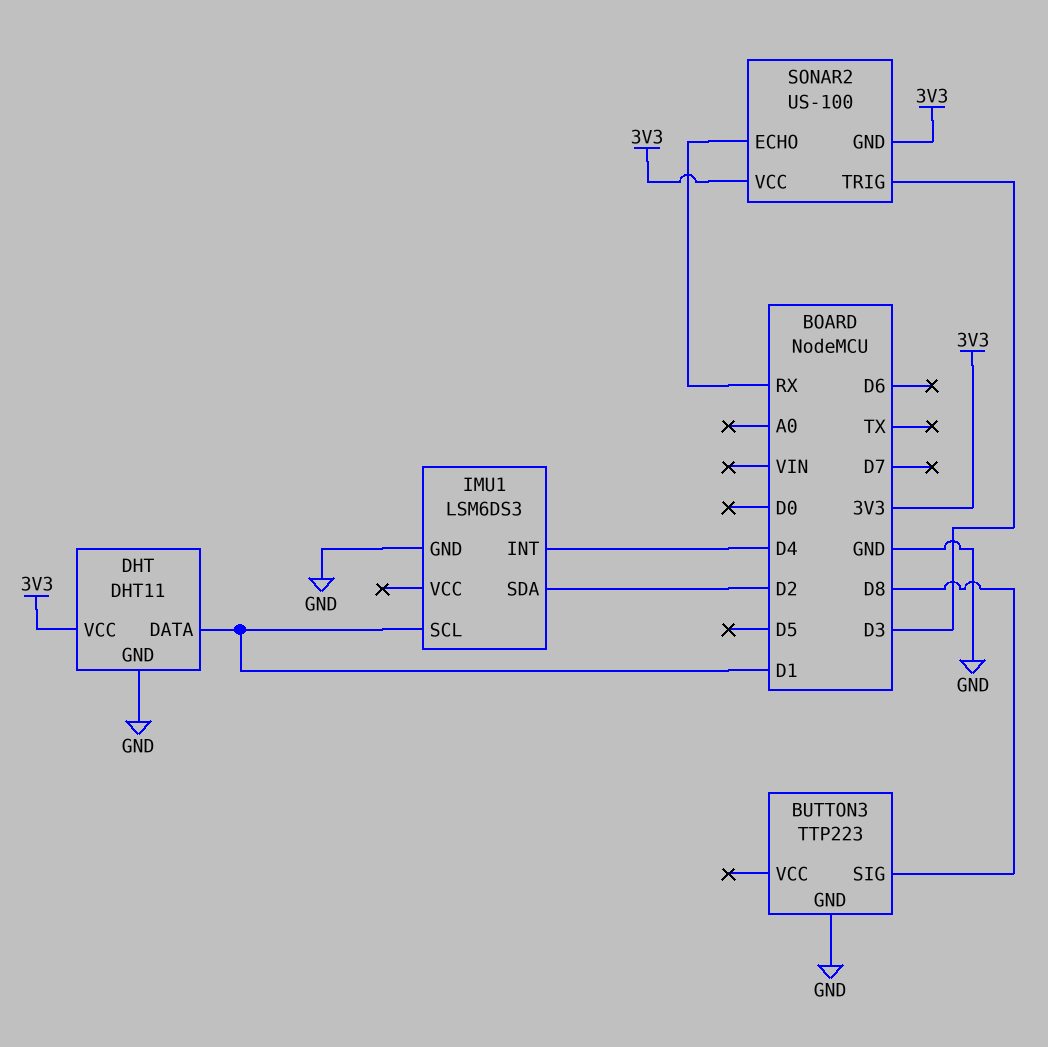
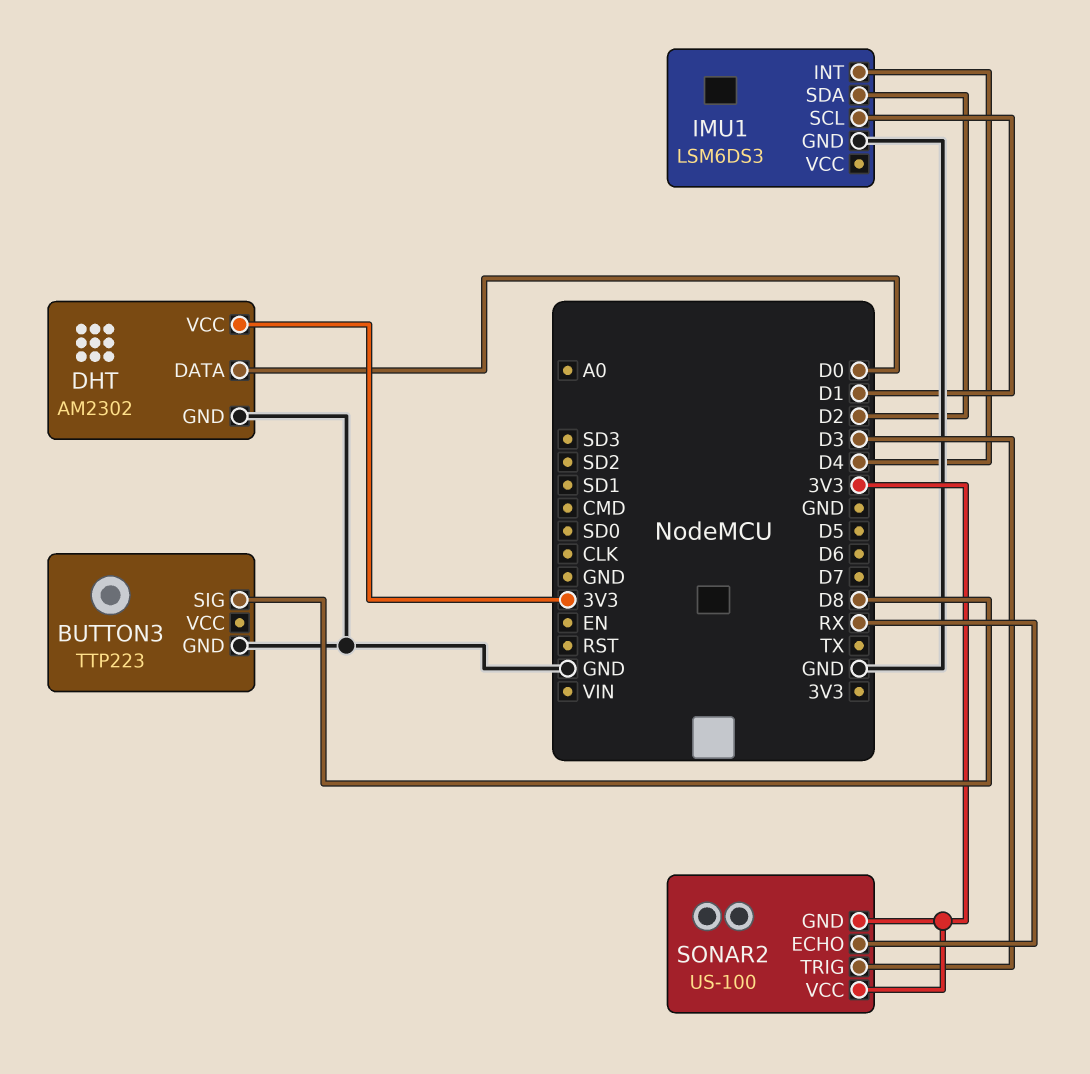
DHT: DHT11 -> AM2302
DHT pin DATA: D1 -> D0

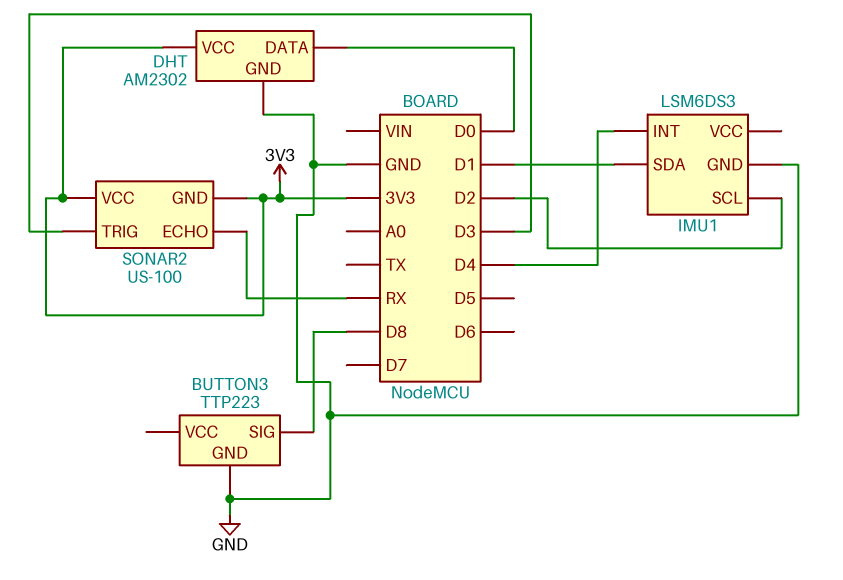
IMU1 pin SCL: D1 -> D2
IMU1 pin SDA: D2 -> D1

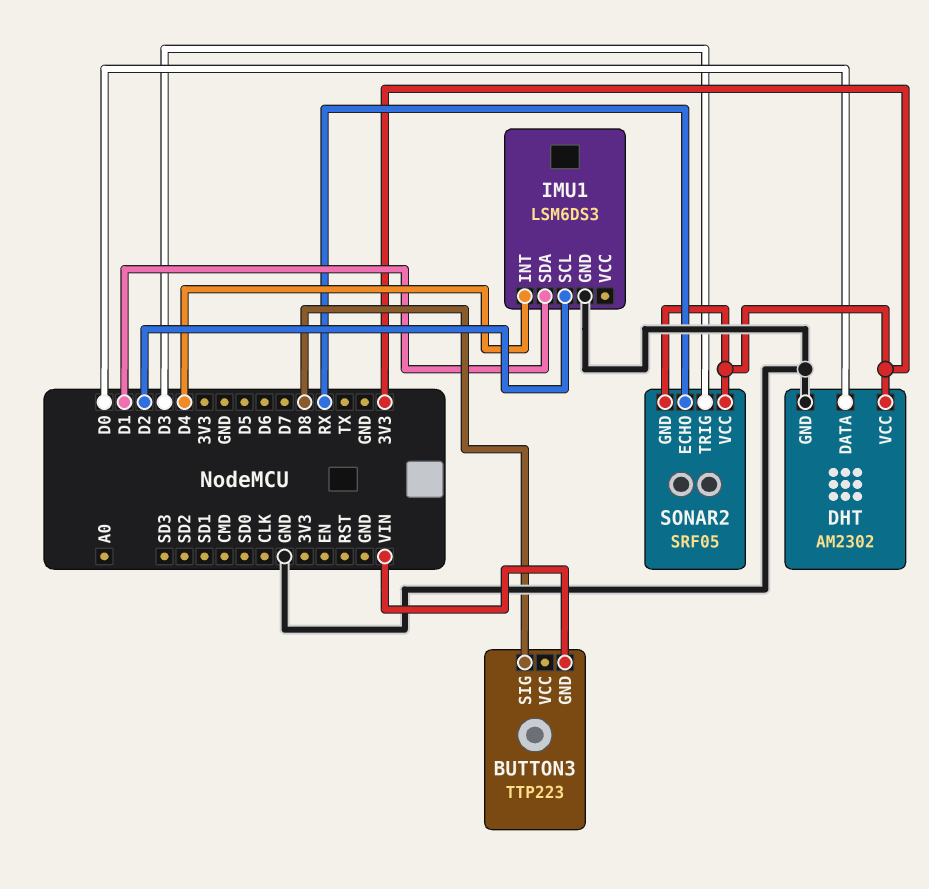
BUTTON3 pin GND: GND -> VIN
SONAR2: US-100 -> SRF05

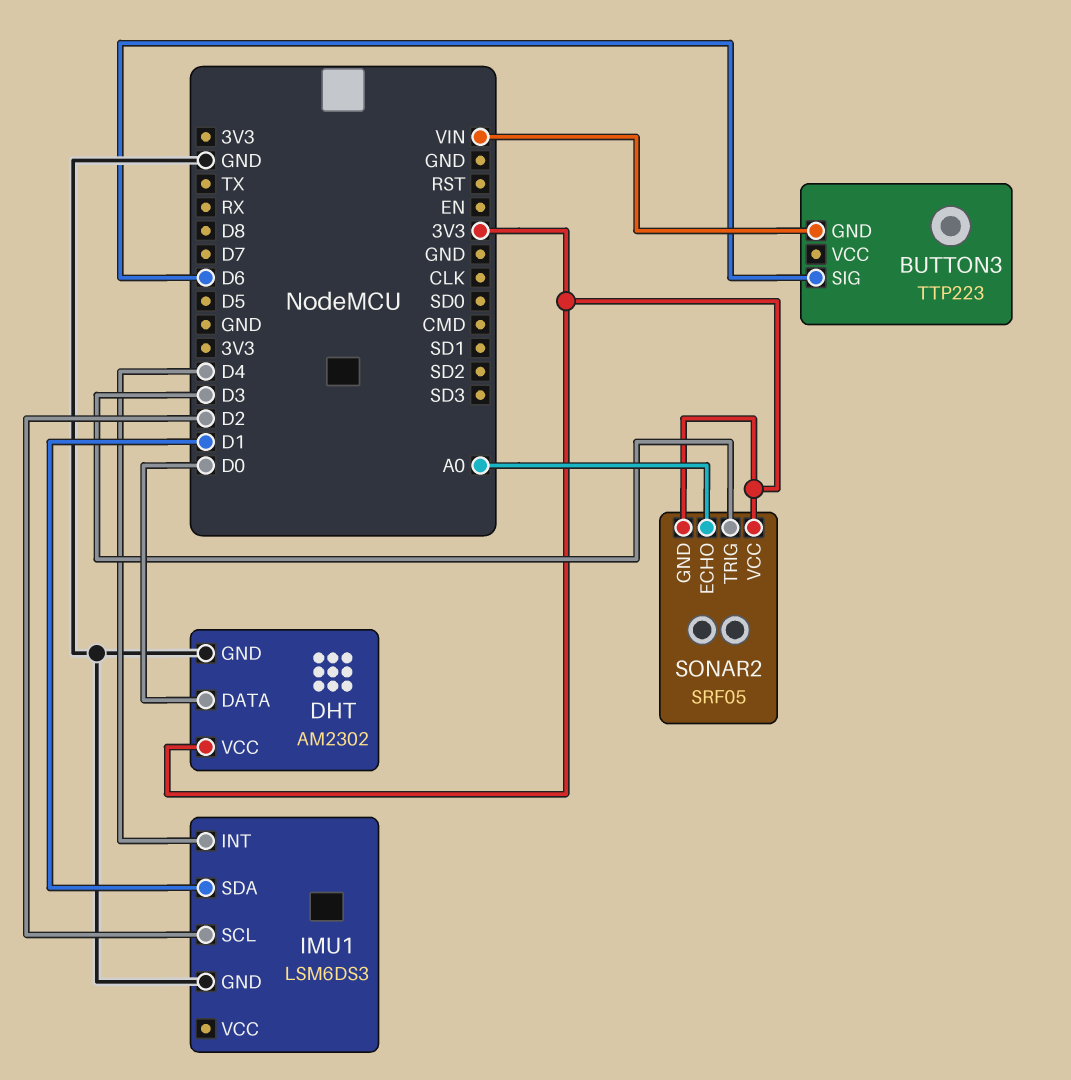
BUTTON3 pin SIG: D8 -> D6
SONAR2 pin ECHO: RX -> A0

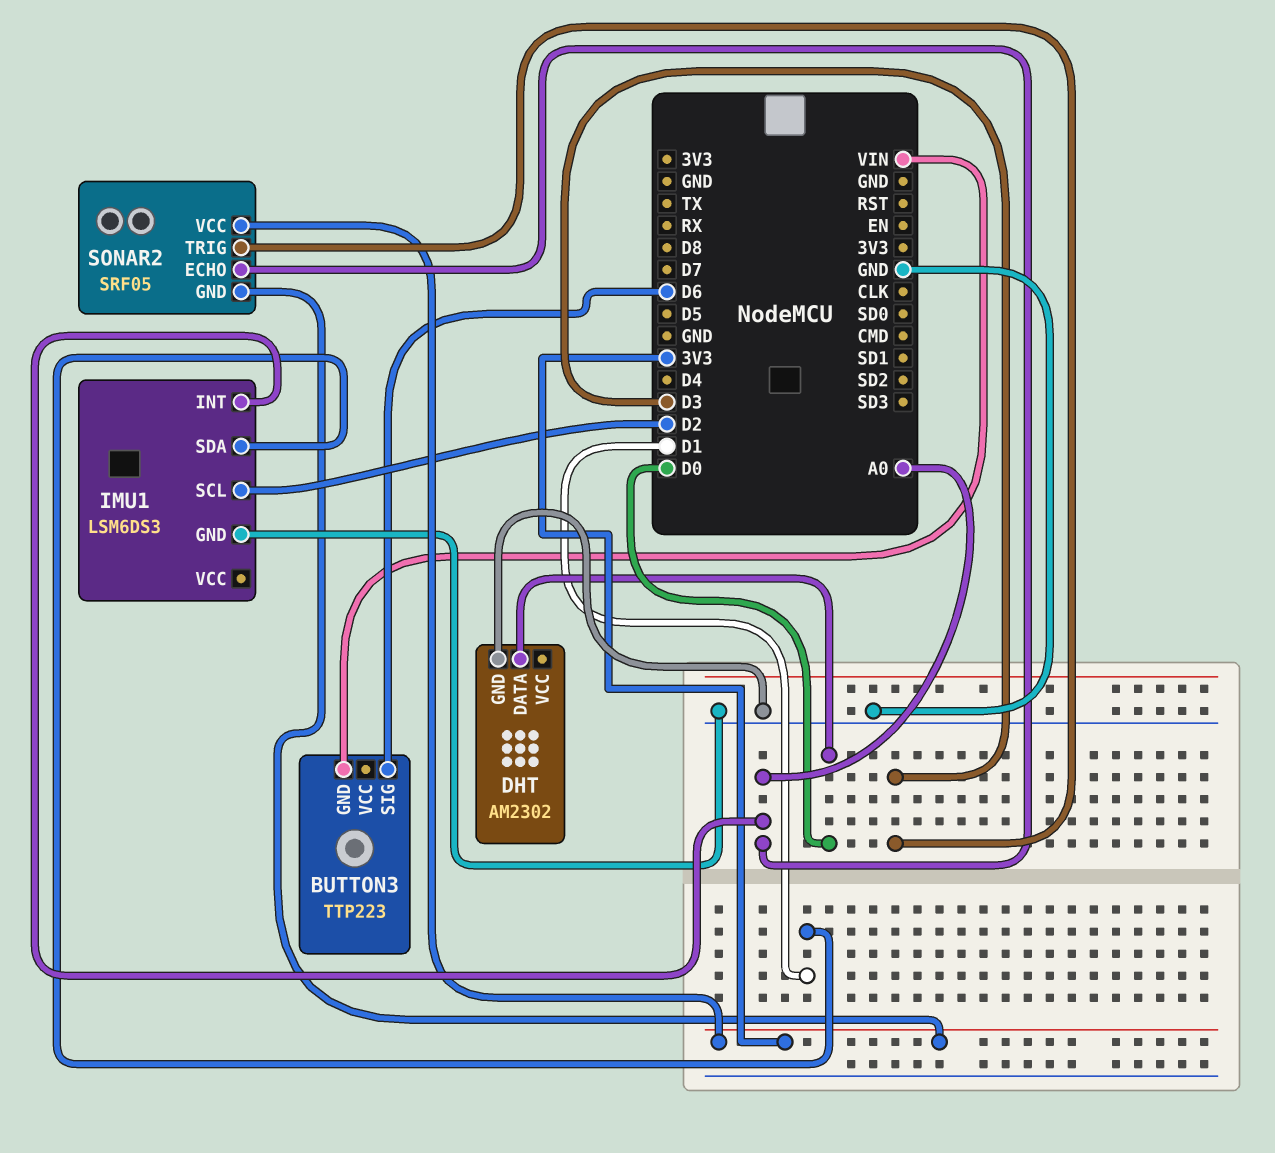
DHT pin VCC: 3V3 -> none
IMU1 pin INT: D4 -> A0

